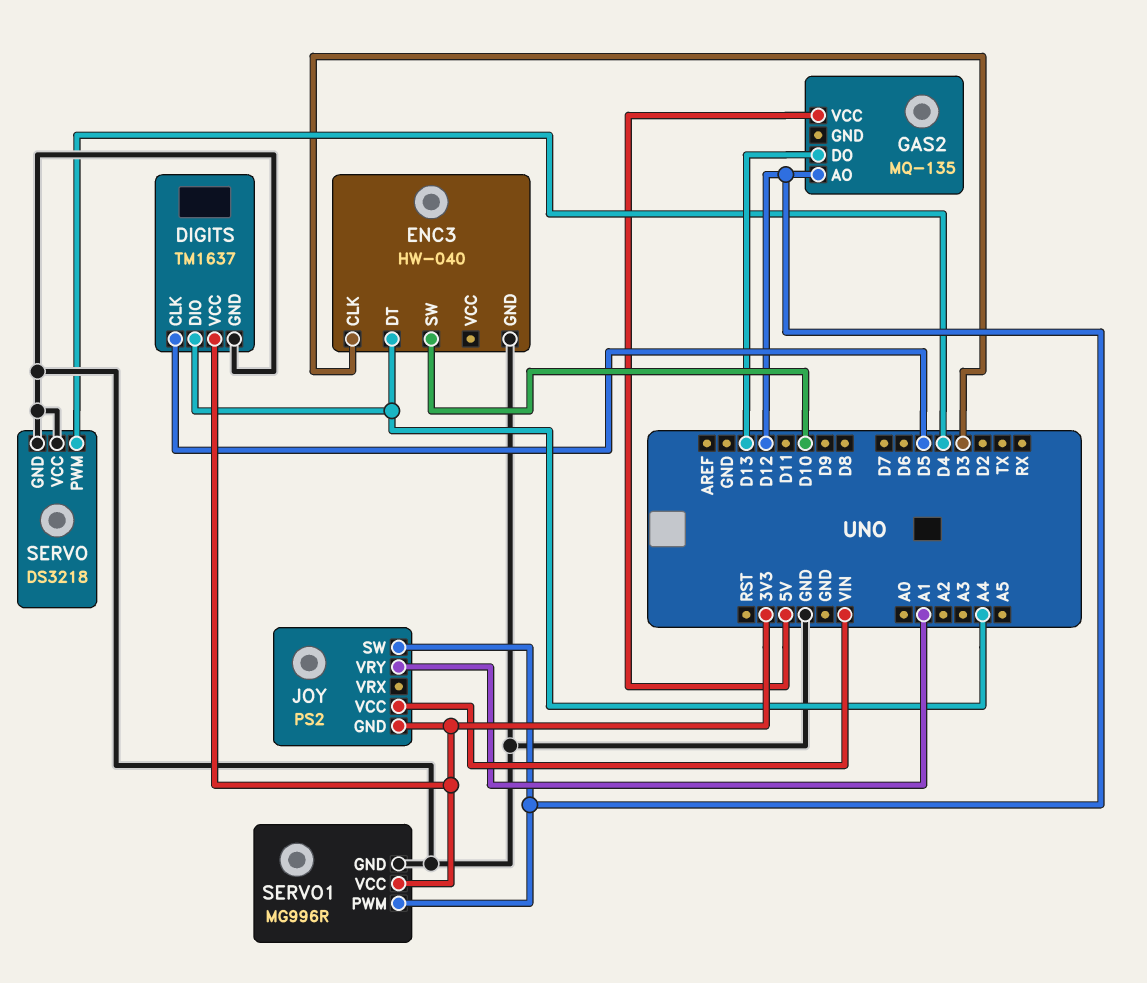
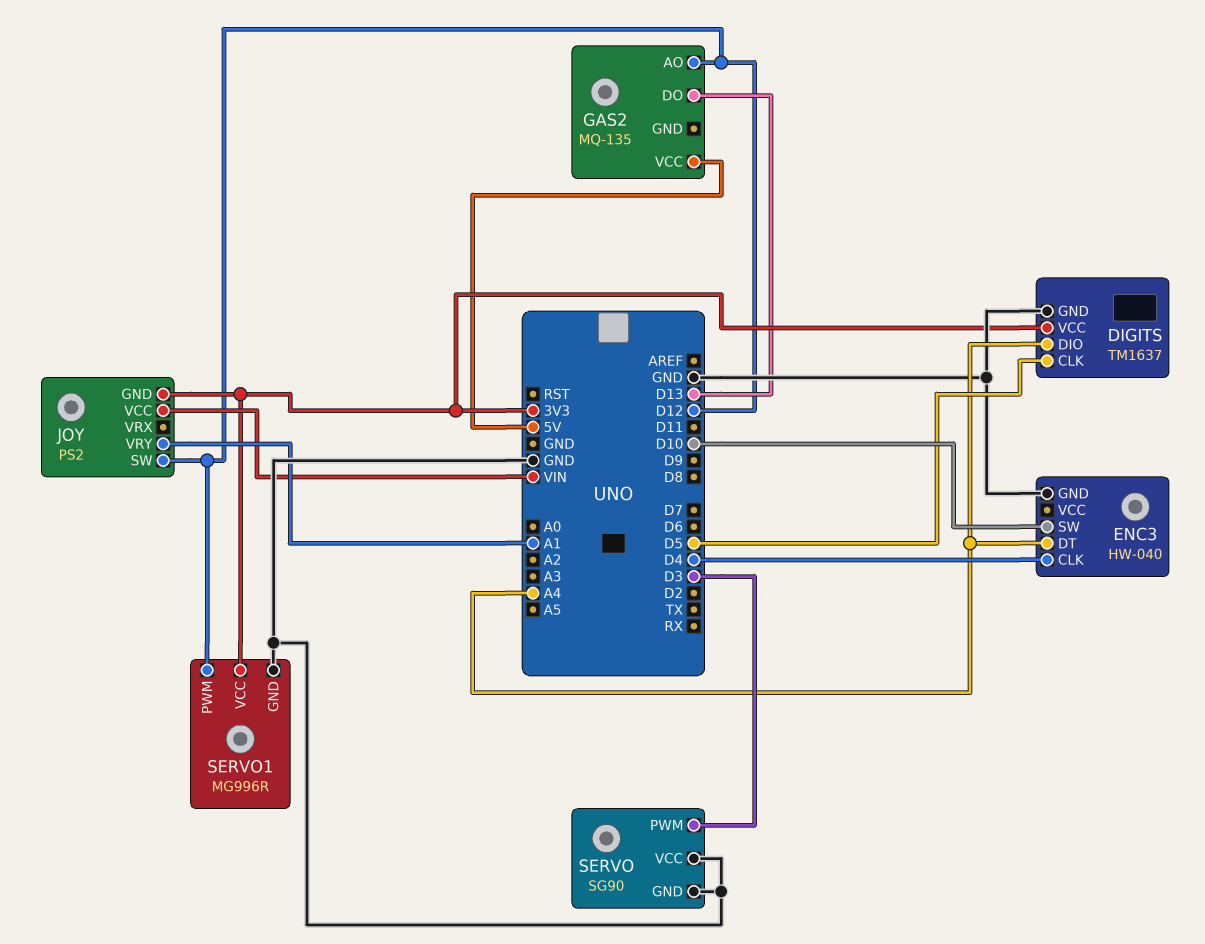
ENC3 pin CLK: D3 -> D4
SERVO: DS3218 -> SG90
SERVO pin PWM: D4 -> D3

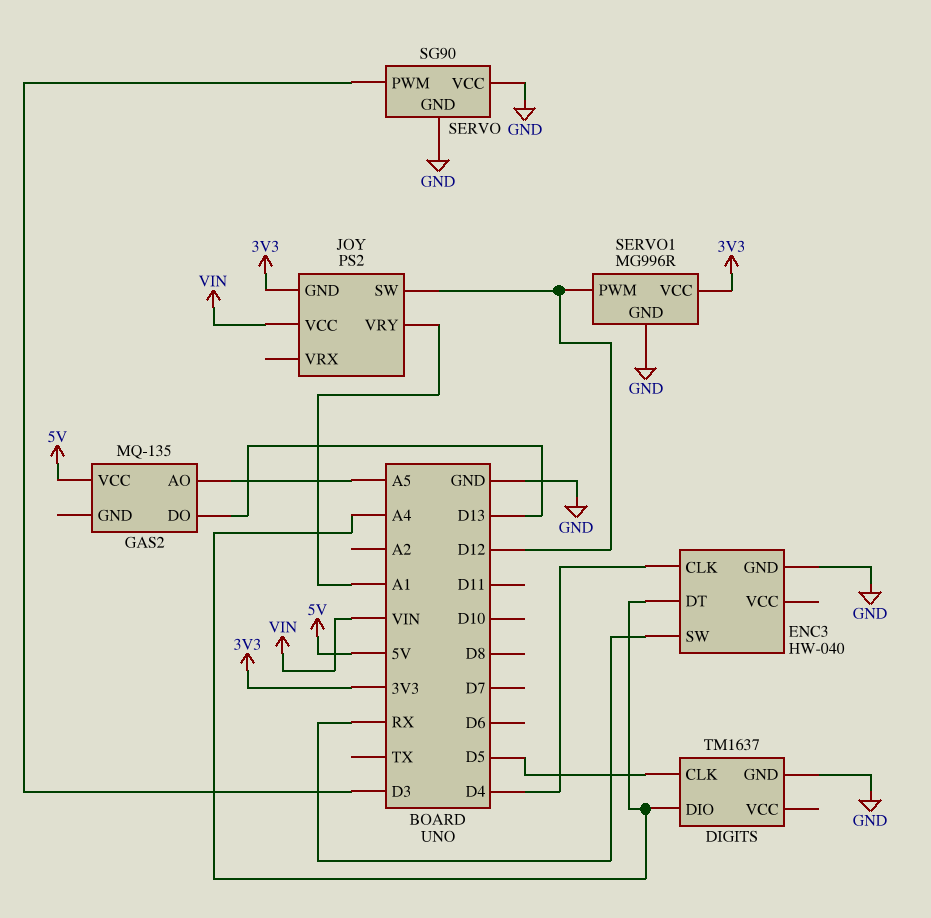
DIGITS pin VCC: 3V3 -> none
ENC3 pin SW: D10 -> RX
GAS2 pin AO: D12 -> A5

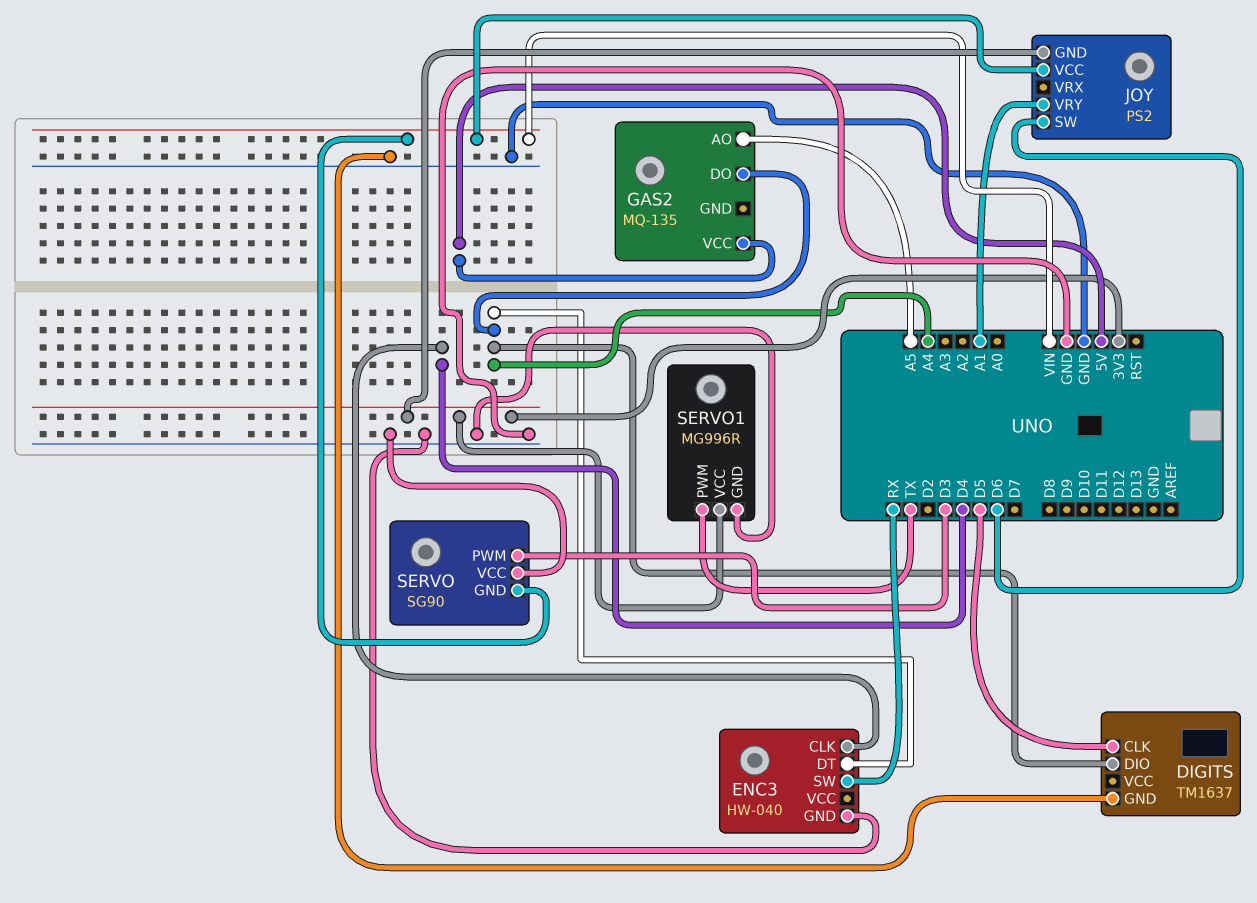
GAS2 pin DO: D13 -> A4
JOY pin SW: D12 -> D6
SERVO pin GND: GND -> VIN
SERVO1 pin PWM: D12 -> TX

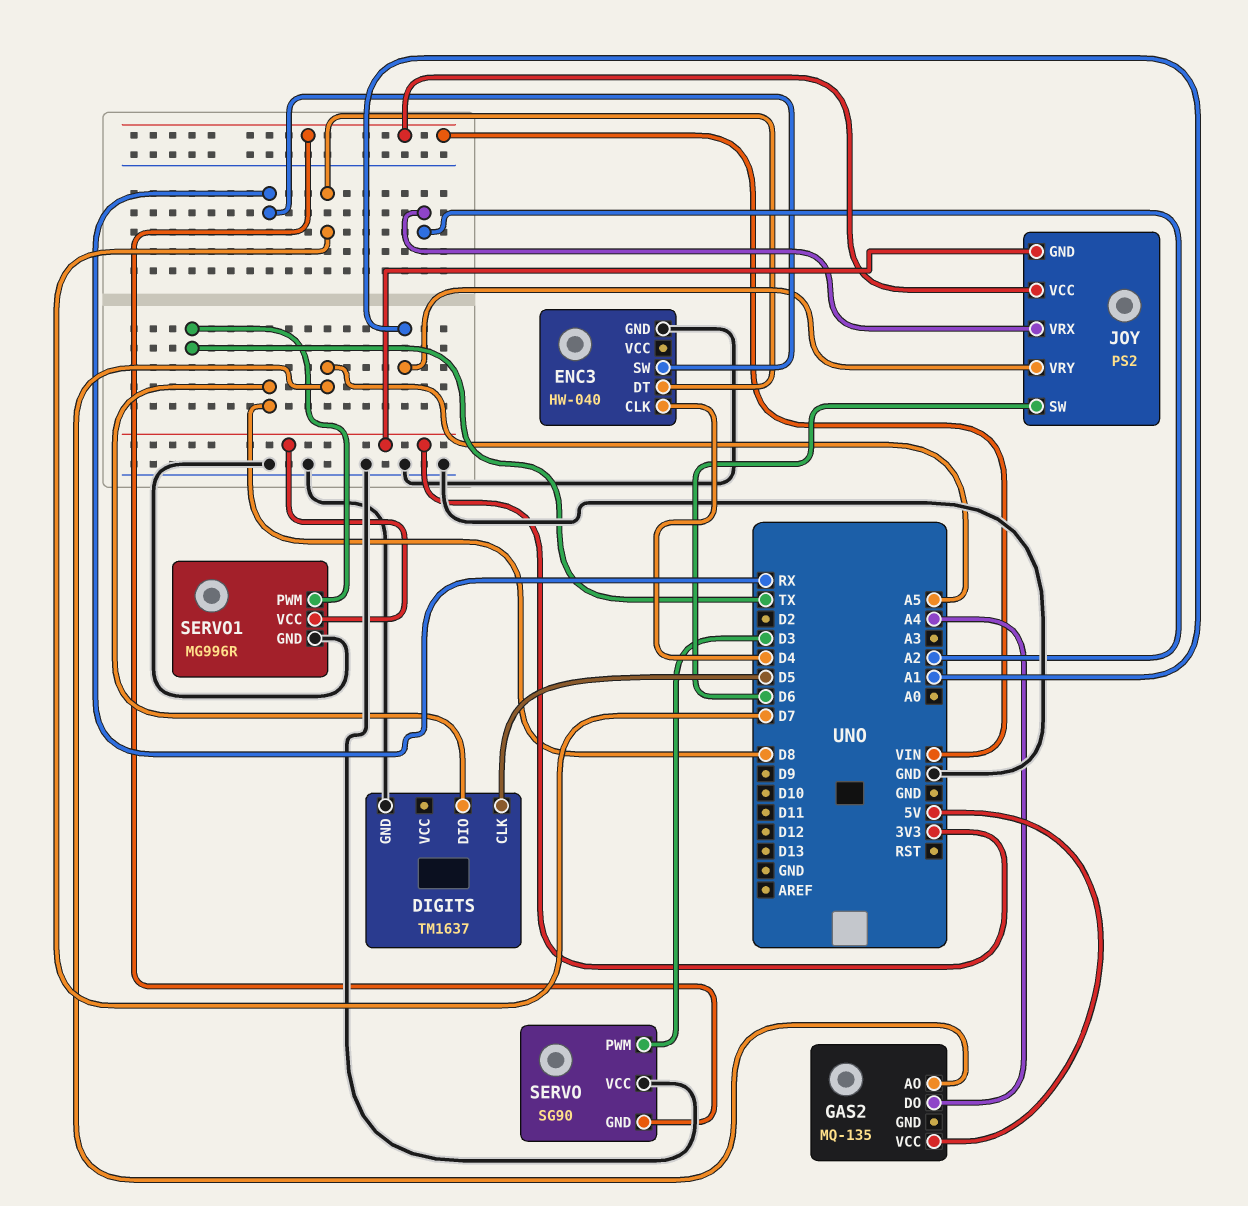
DIGITS pin DIO: A4 -> D8
ENC3 pin DT: A4 -> D7
JOY pin VRX: none -> A2

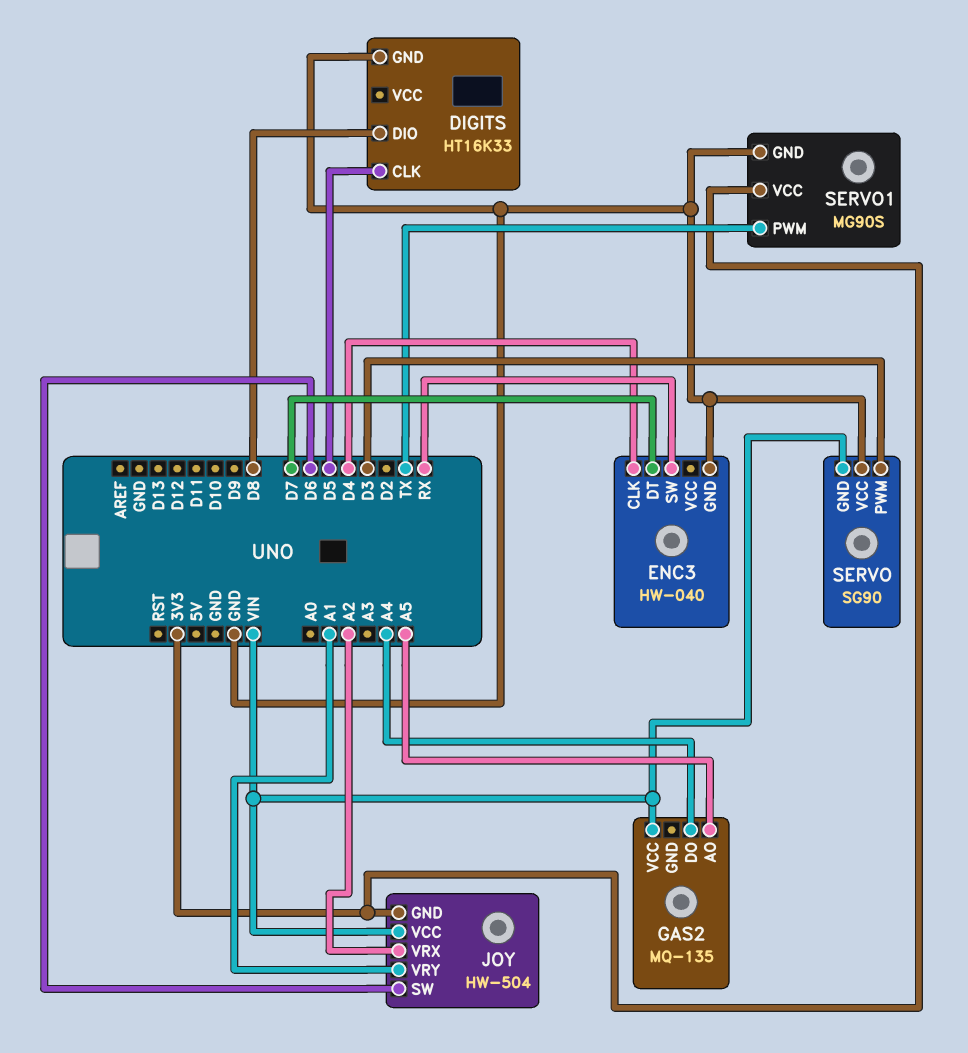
DIGITS: TM1637 -> HT16K33
GAS2 pin VCC: 5V -> VIN
JOY: PS2 -> HW-504
SERVO1: MG996R -> MG90S

